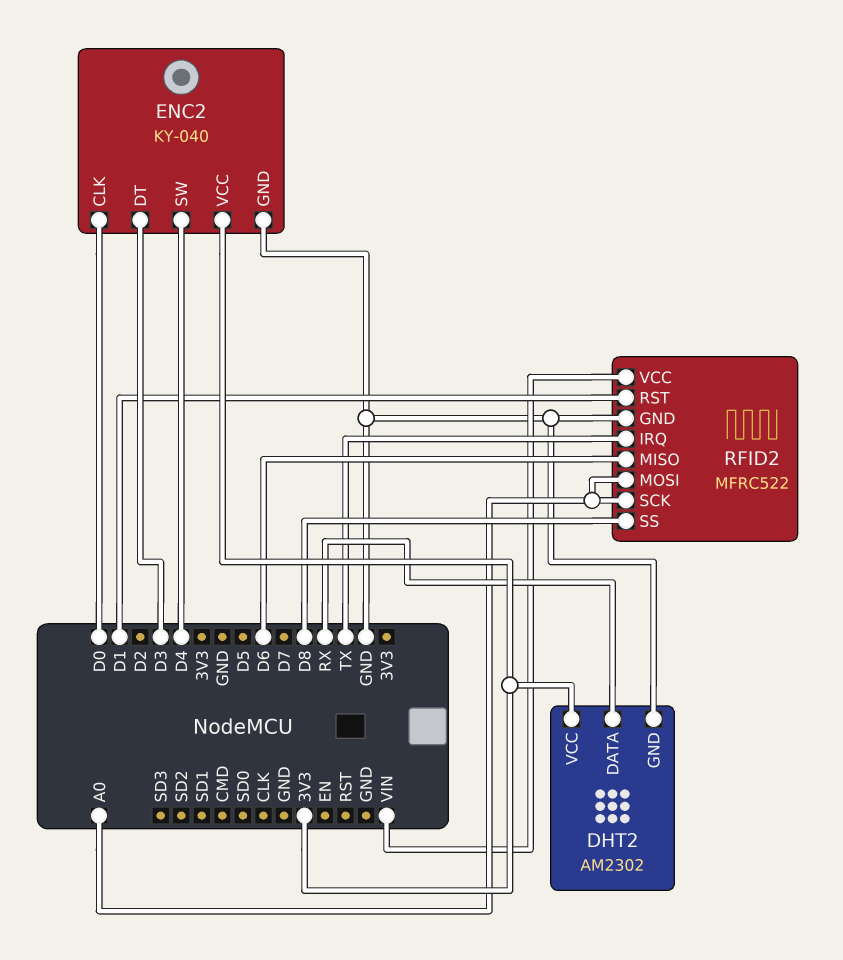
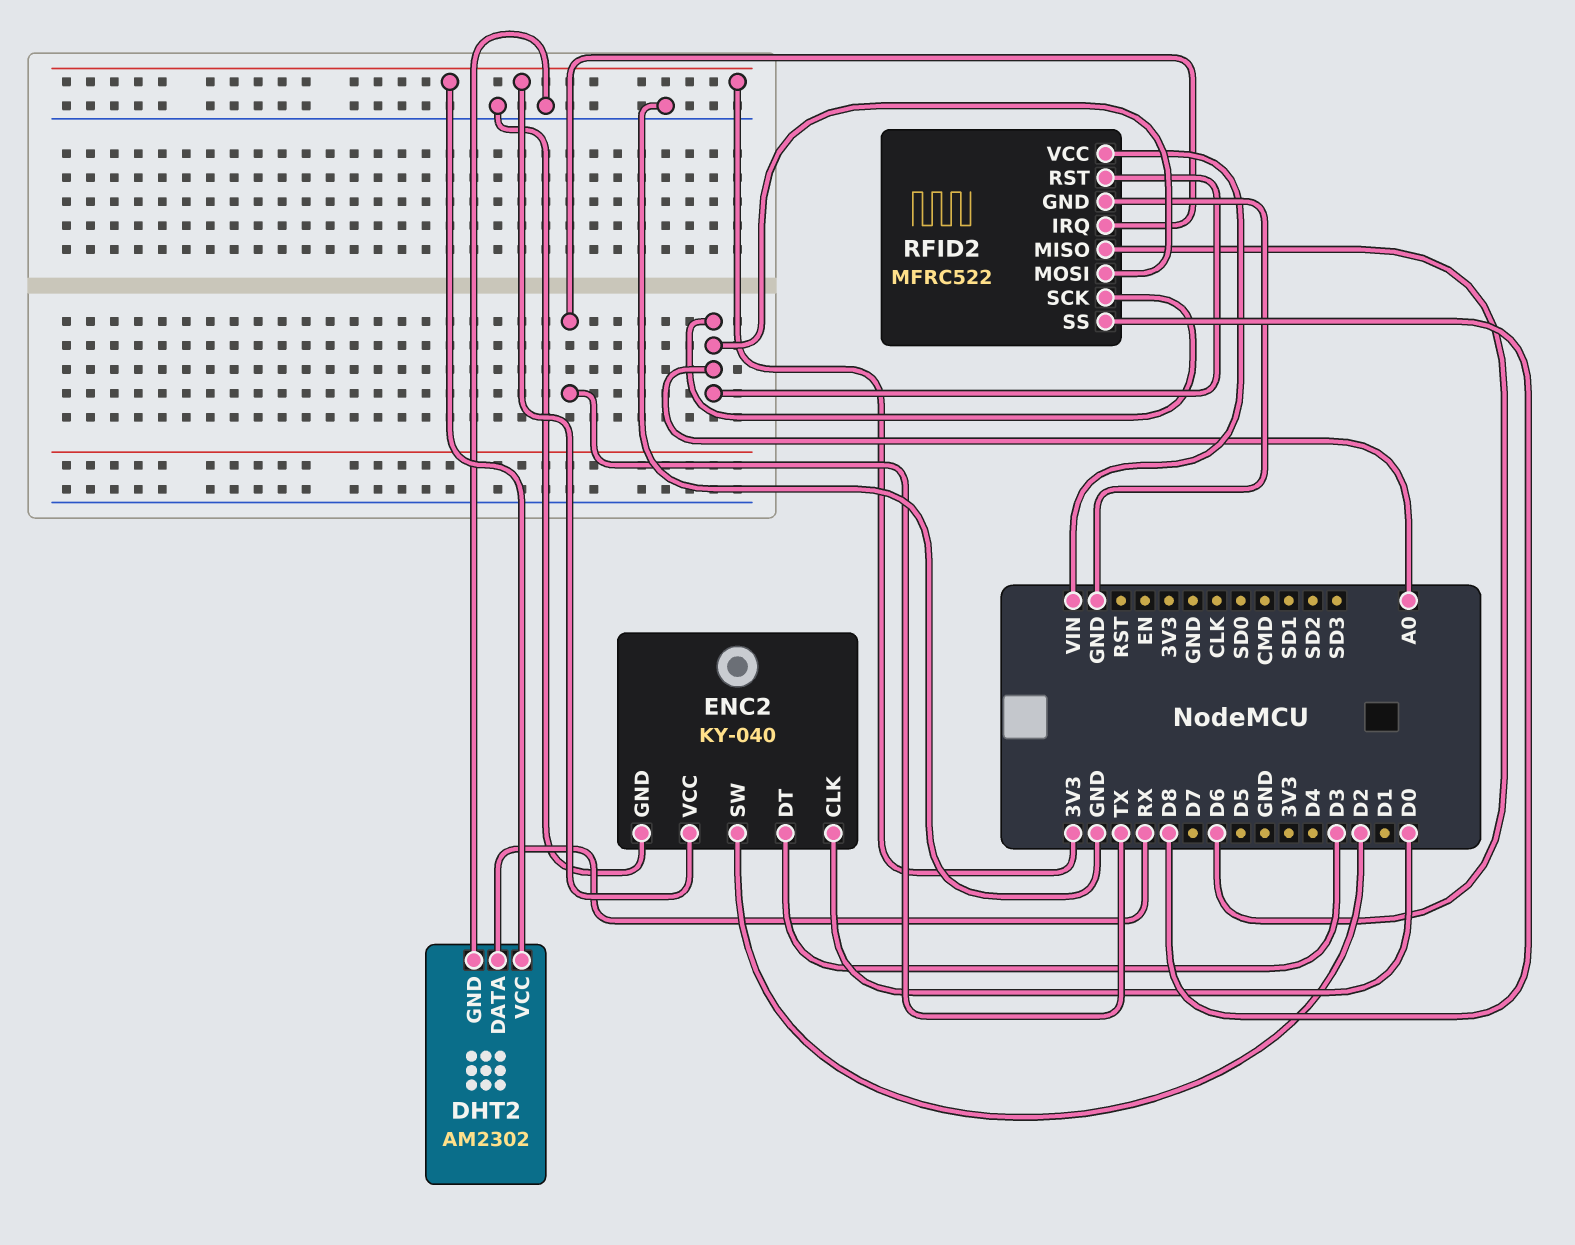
ENC2 pin SW: D4 -> D2
RFID2 pin RST: D1 -> A0

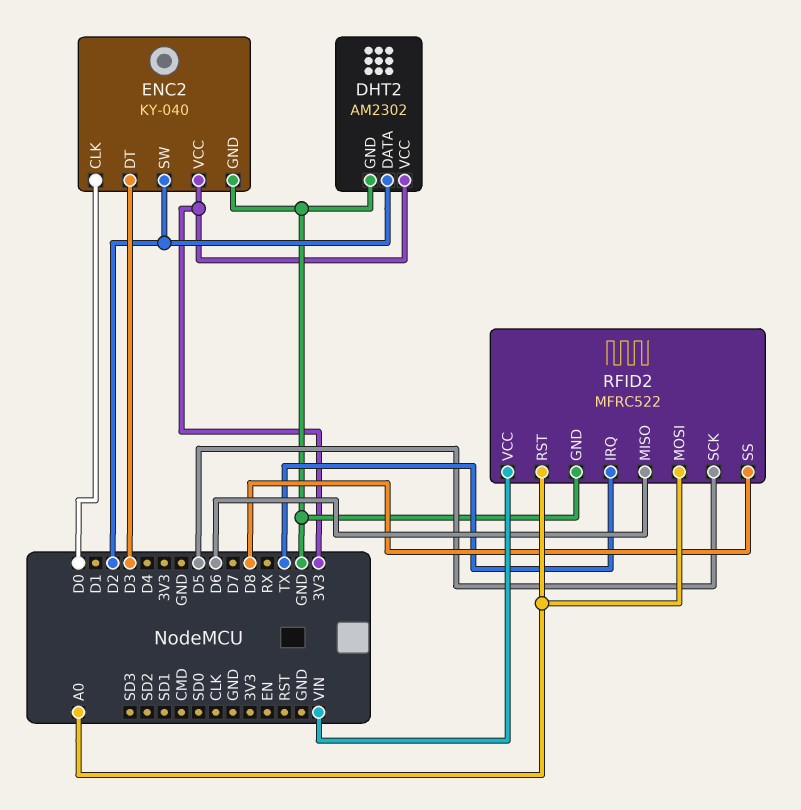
DHT2 pin DATA: RX -> D2
RFID2 pin SCK: A0 -> D5

